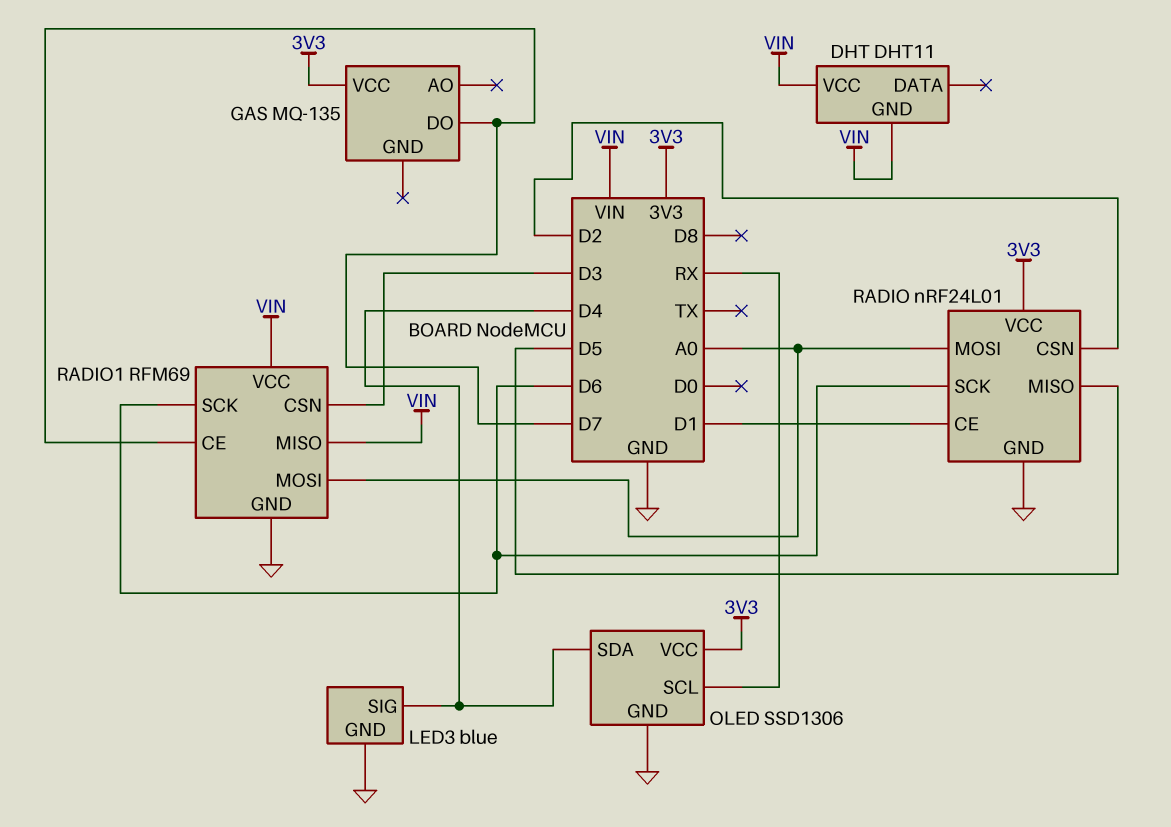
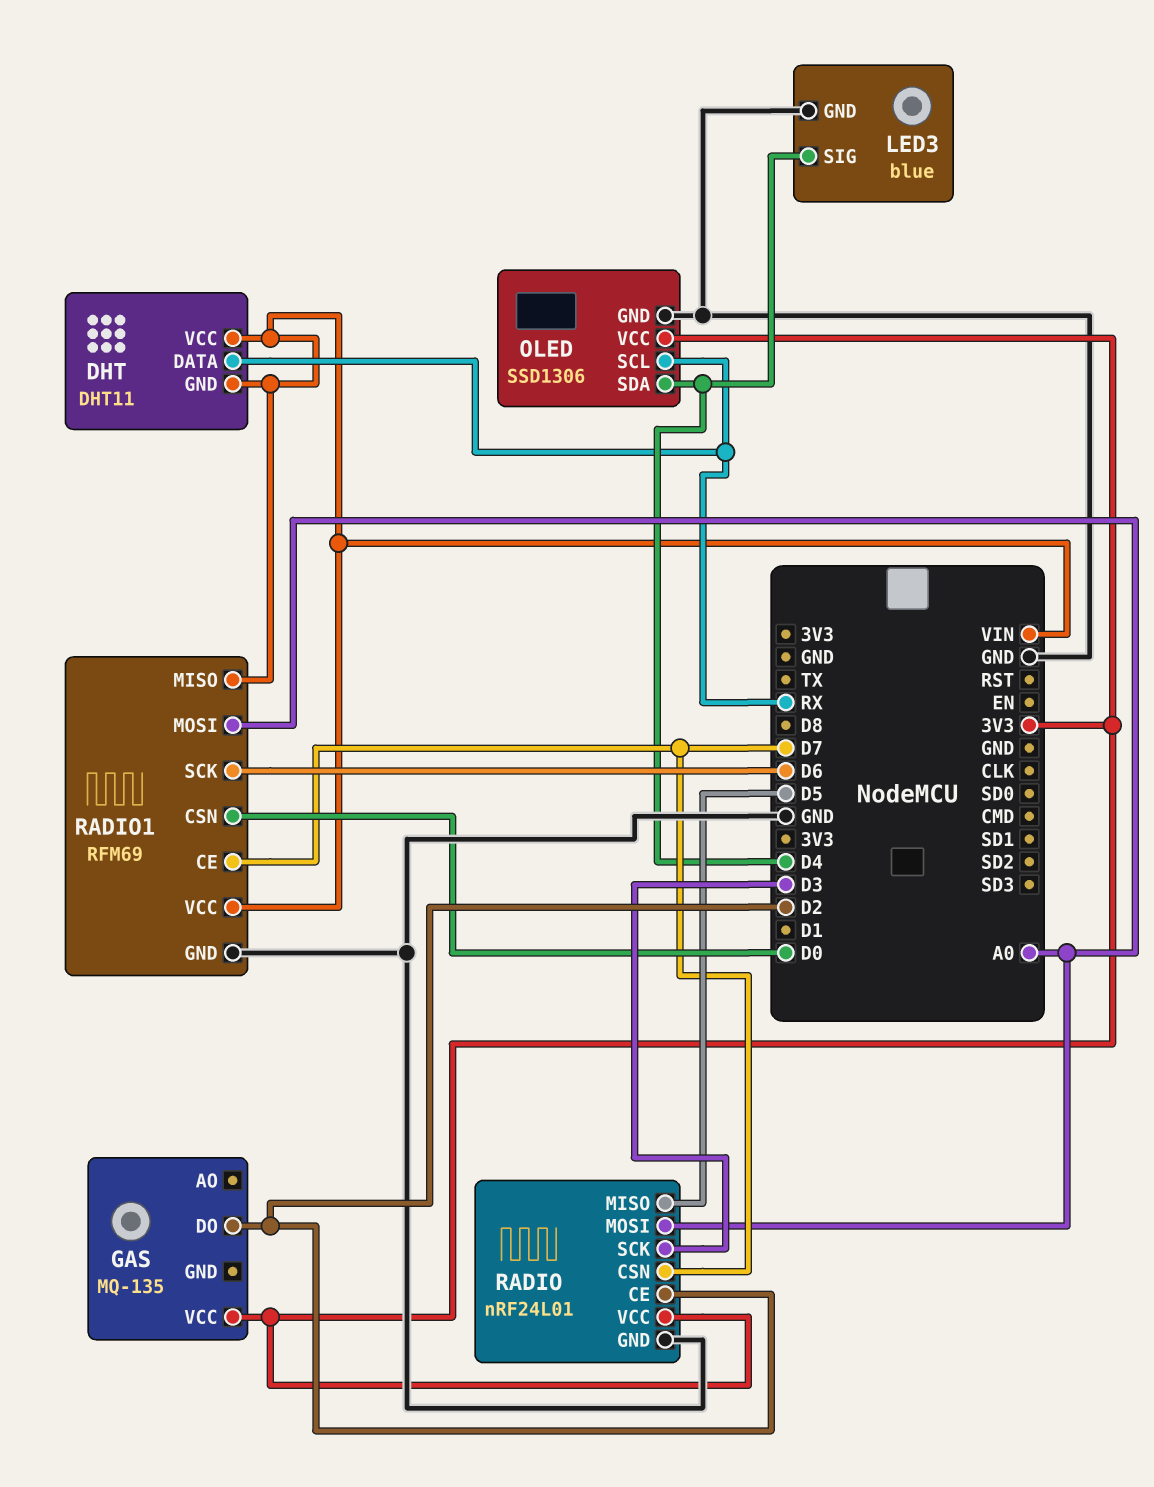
DHT pin DATA: none -> RX
GAS pin DO: D7 -> D2
RADIO pin CE: D1 -> D2
RADIO pin CSN: D2 -> D7
RADIO pin SCK: D6 -> D3
RADIO1 pin CSN: D3 -> D0

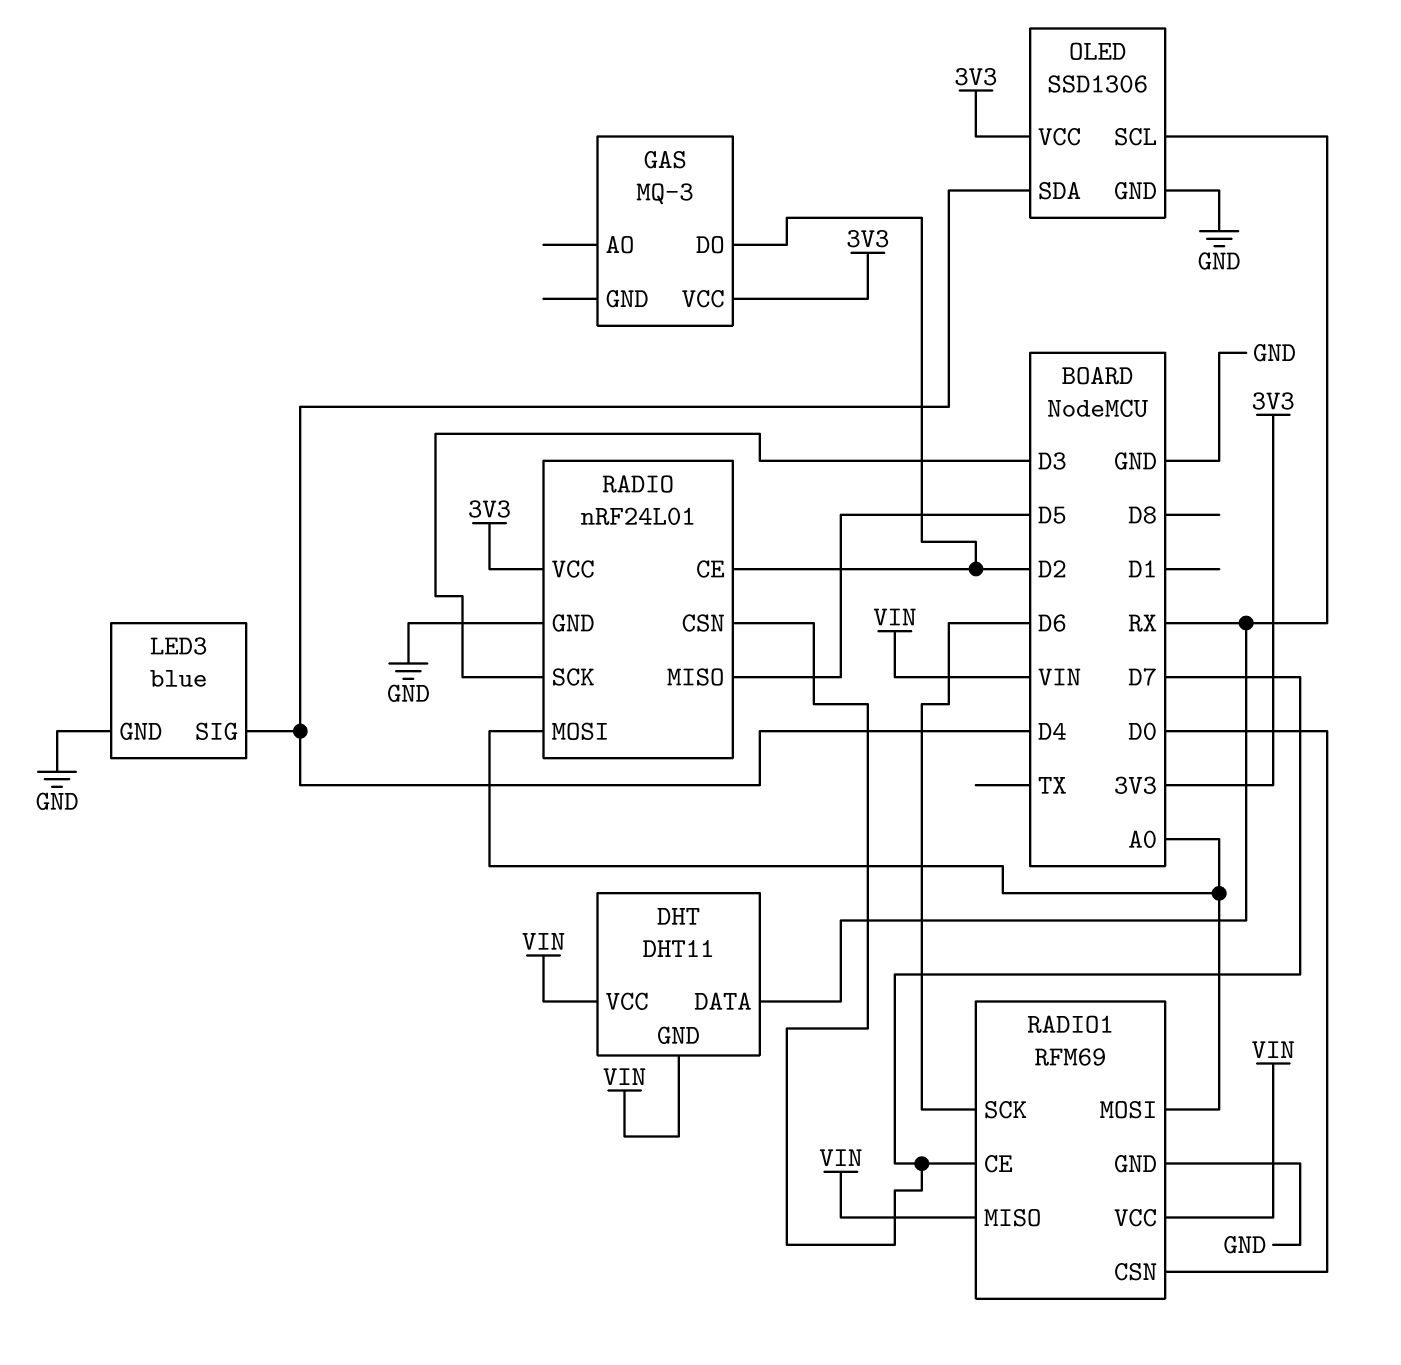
GAS: MQ-135 -> MQ-3

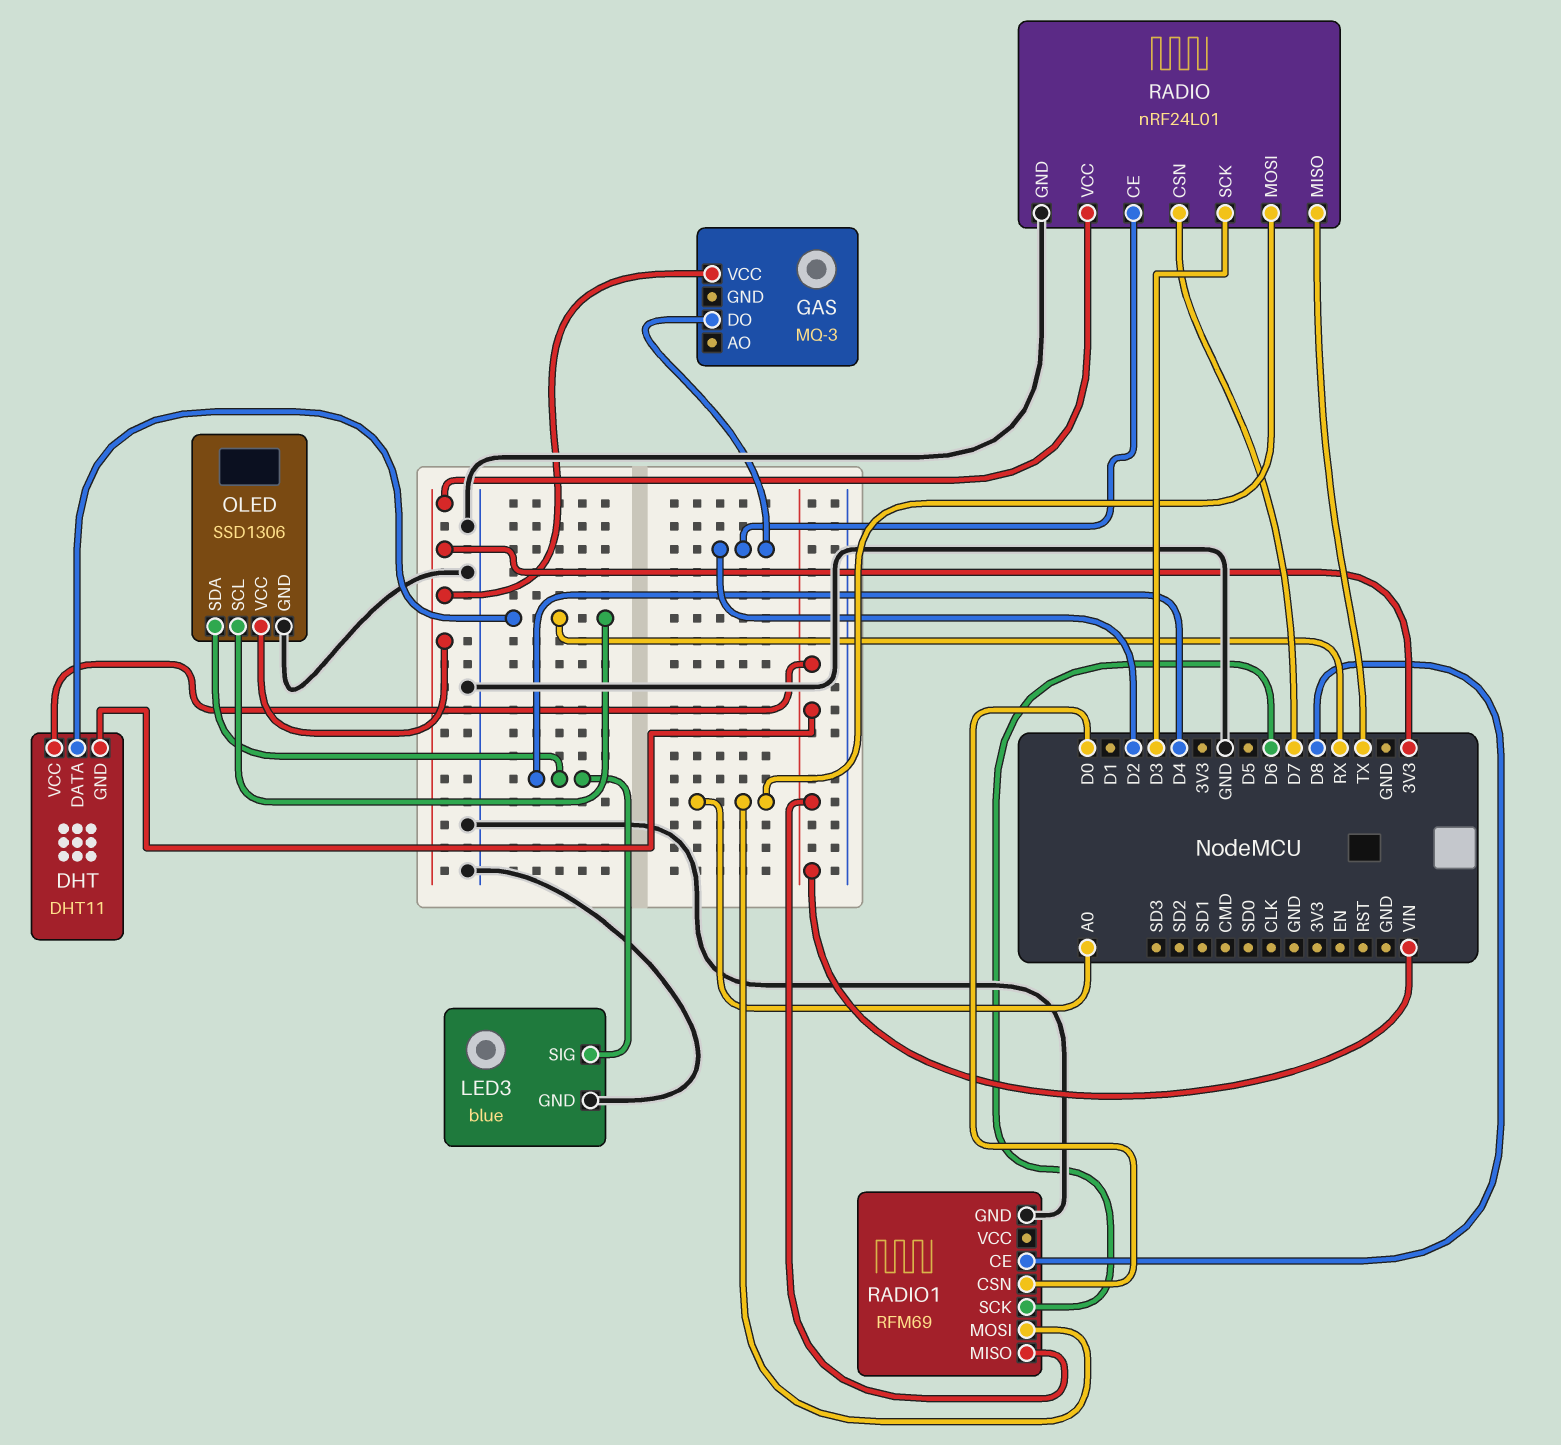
RADIO pin MISO: D5 -> TX
RADIO1 pin CE: D7 -> D8
RADIO1 pin VCC: VIN -> none

